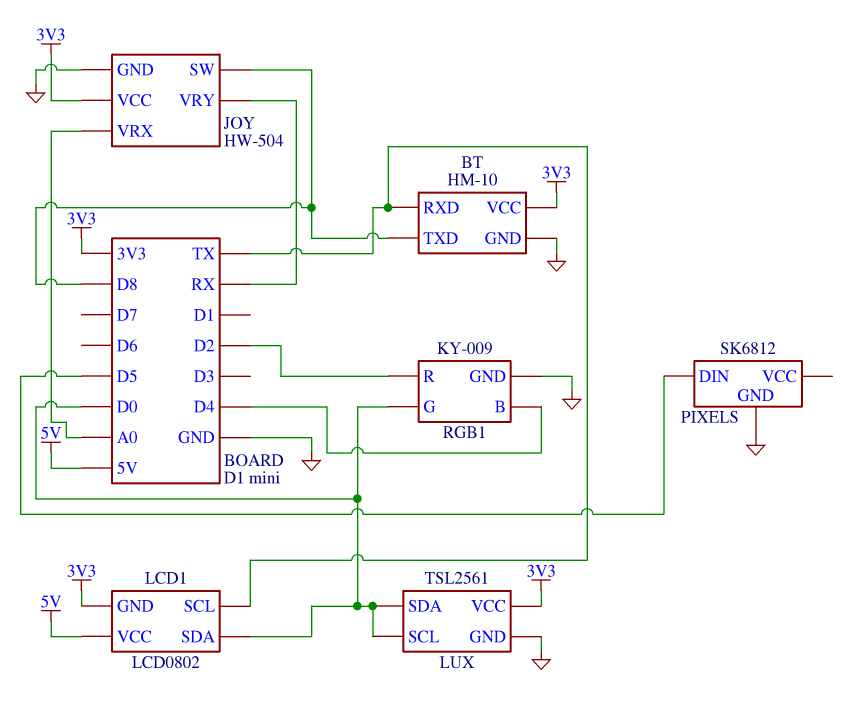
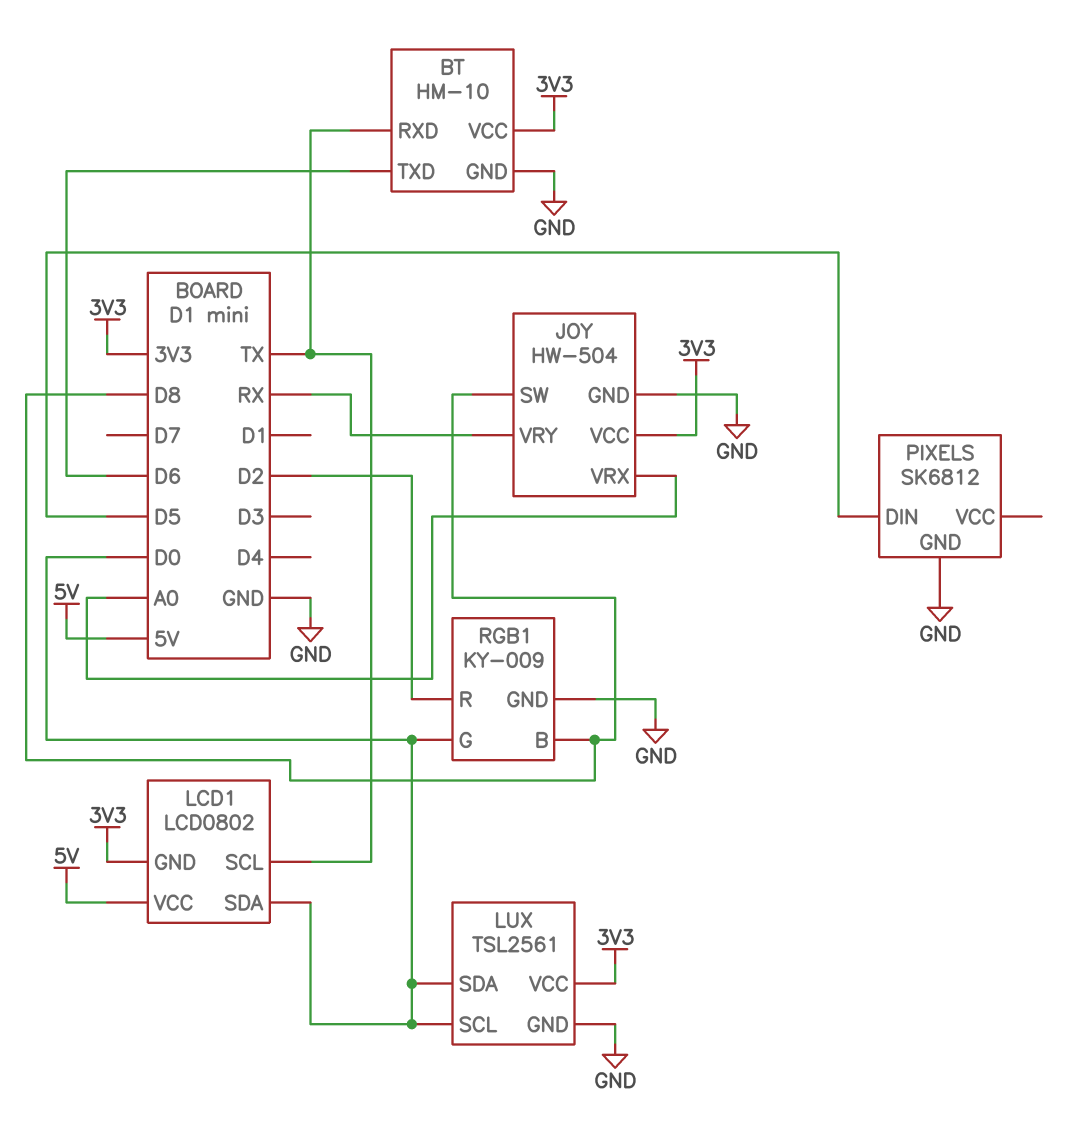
BT pin TXD: D8 -> D6
RGB1 pin B: D4 -> D8

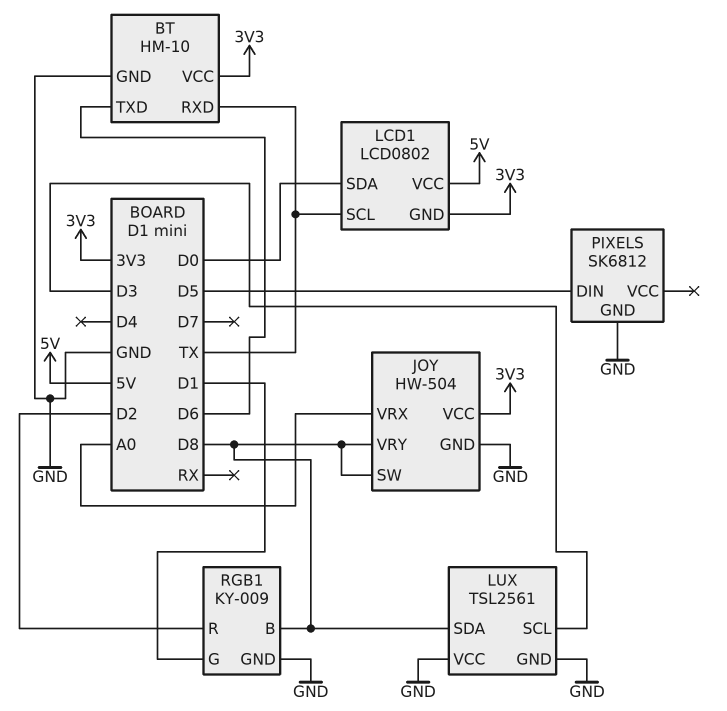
JOY pin VRY: RX -> D8
LUX pin SCL: D0 -> D3
LUX pin SDA: D0 -> D8
LUX pin VCC: 3V3 -> GND
RGB1 pin G: D0 -> D1

